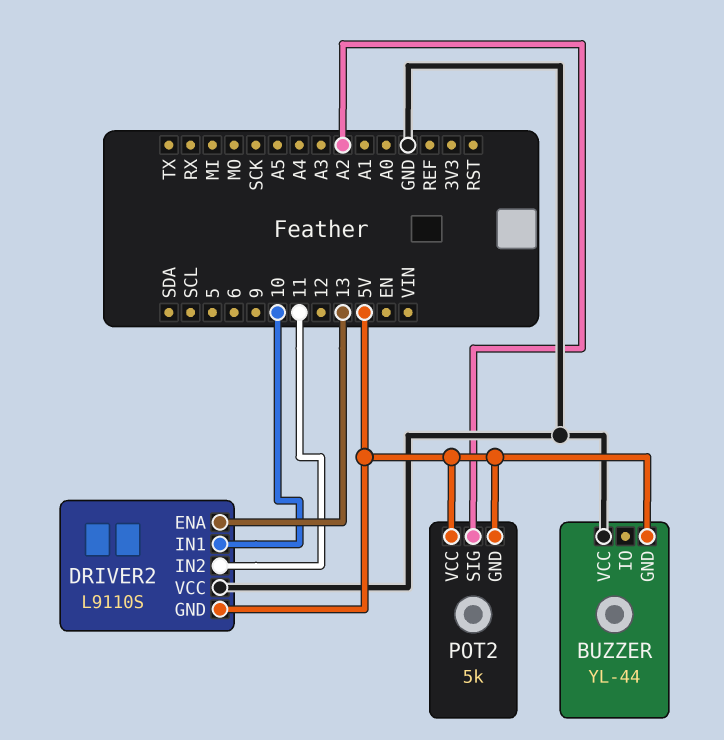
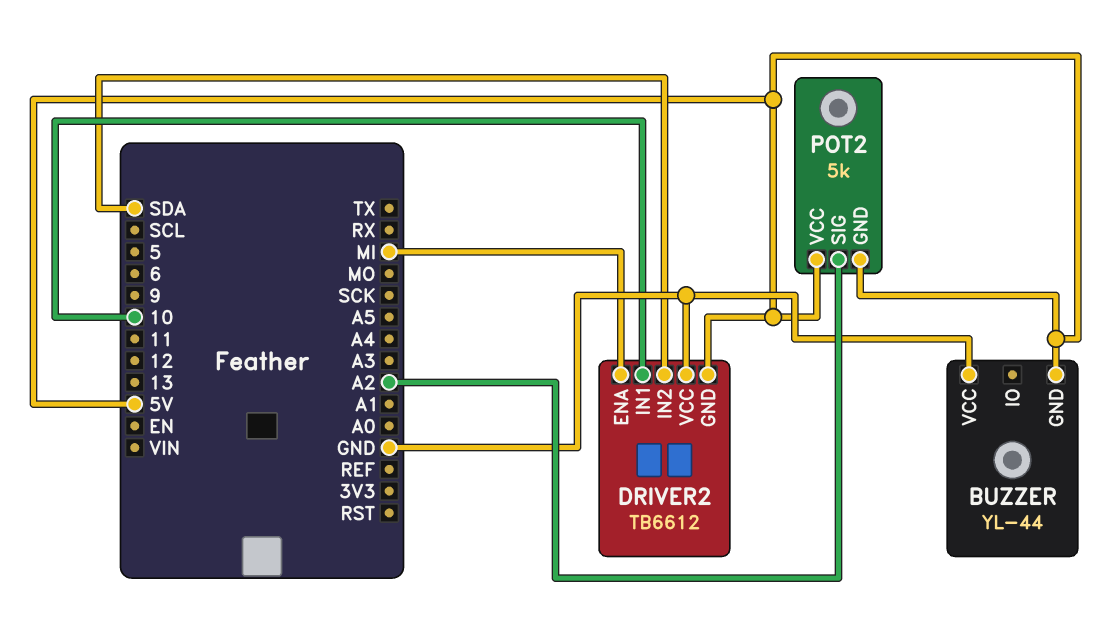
DRIVER2: L9110S -> TB6612
DRIVER2 pin ENA: 13 -> MI
DRIVER2 pin IN2: 11 -> SDA

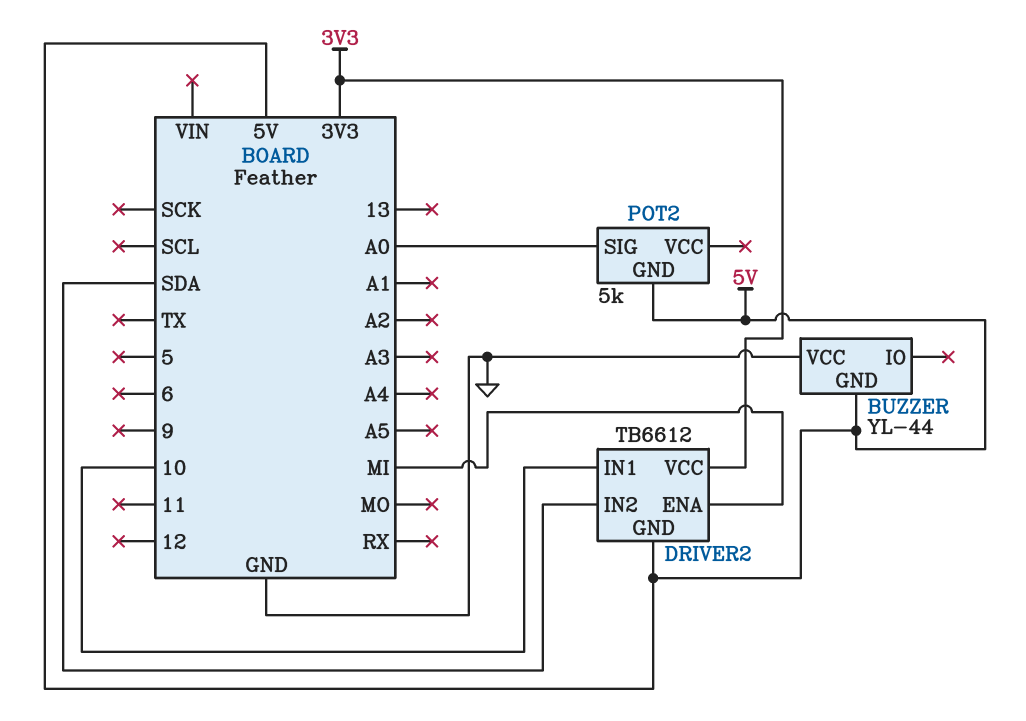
DRIVER2 pin VCC: GND -> 3V3
POT2 pin SIG: A2 -> A0
POT2 pin VCC: 5V -> none

